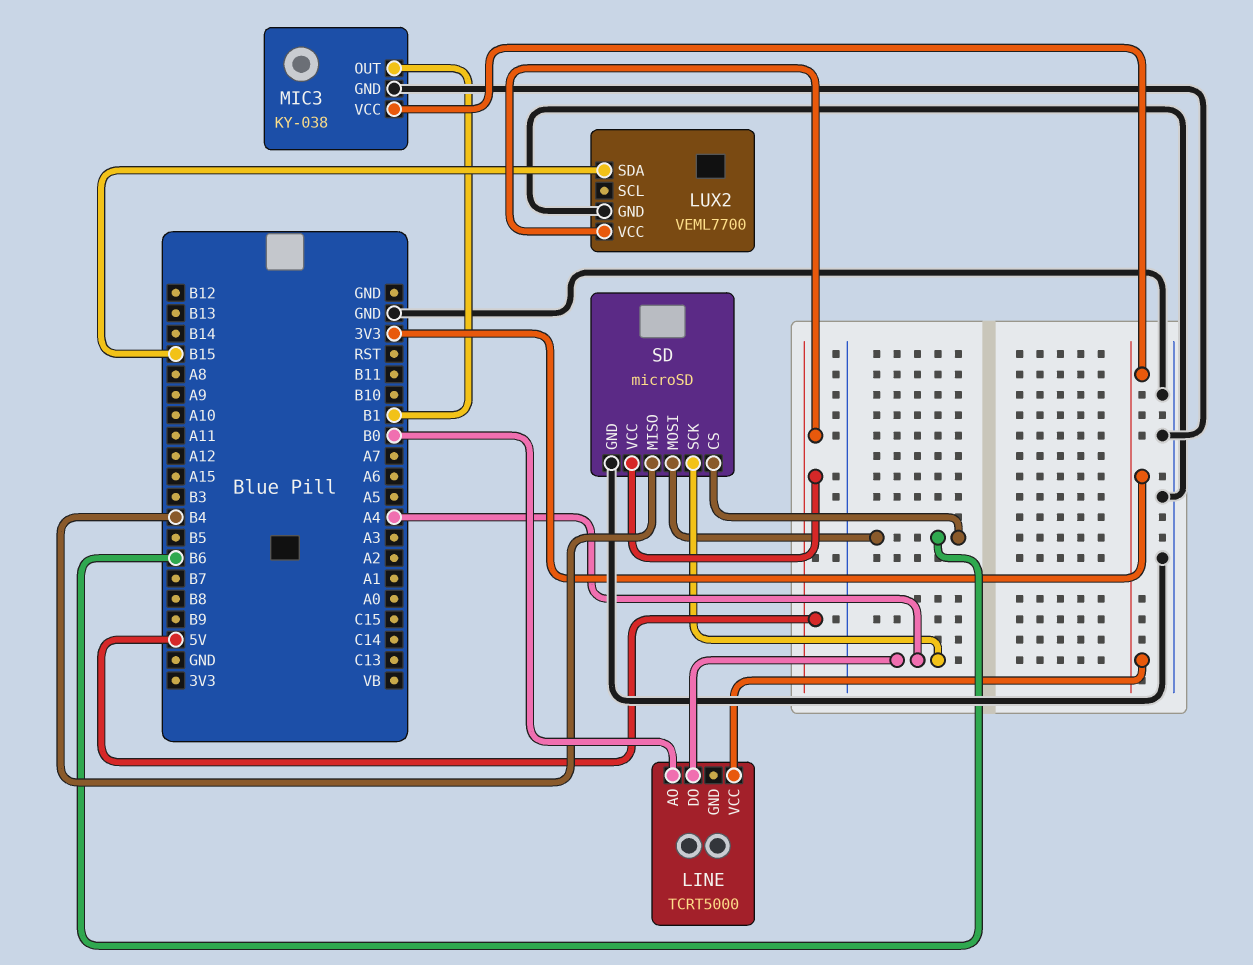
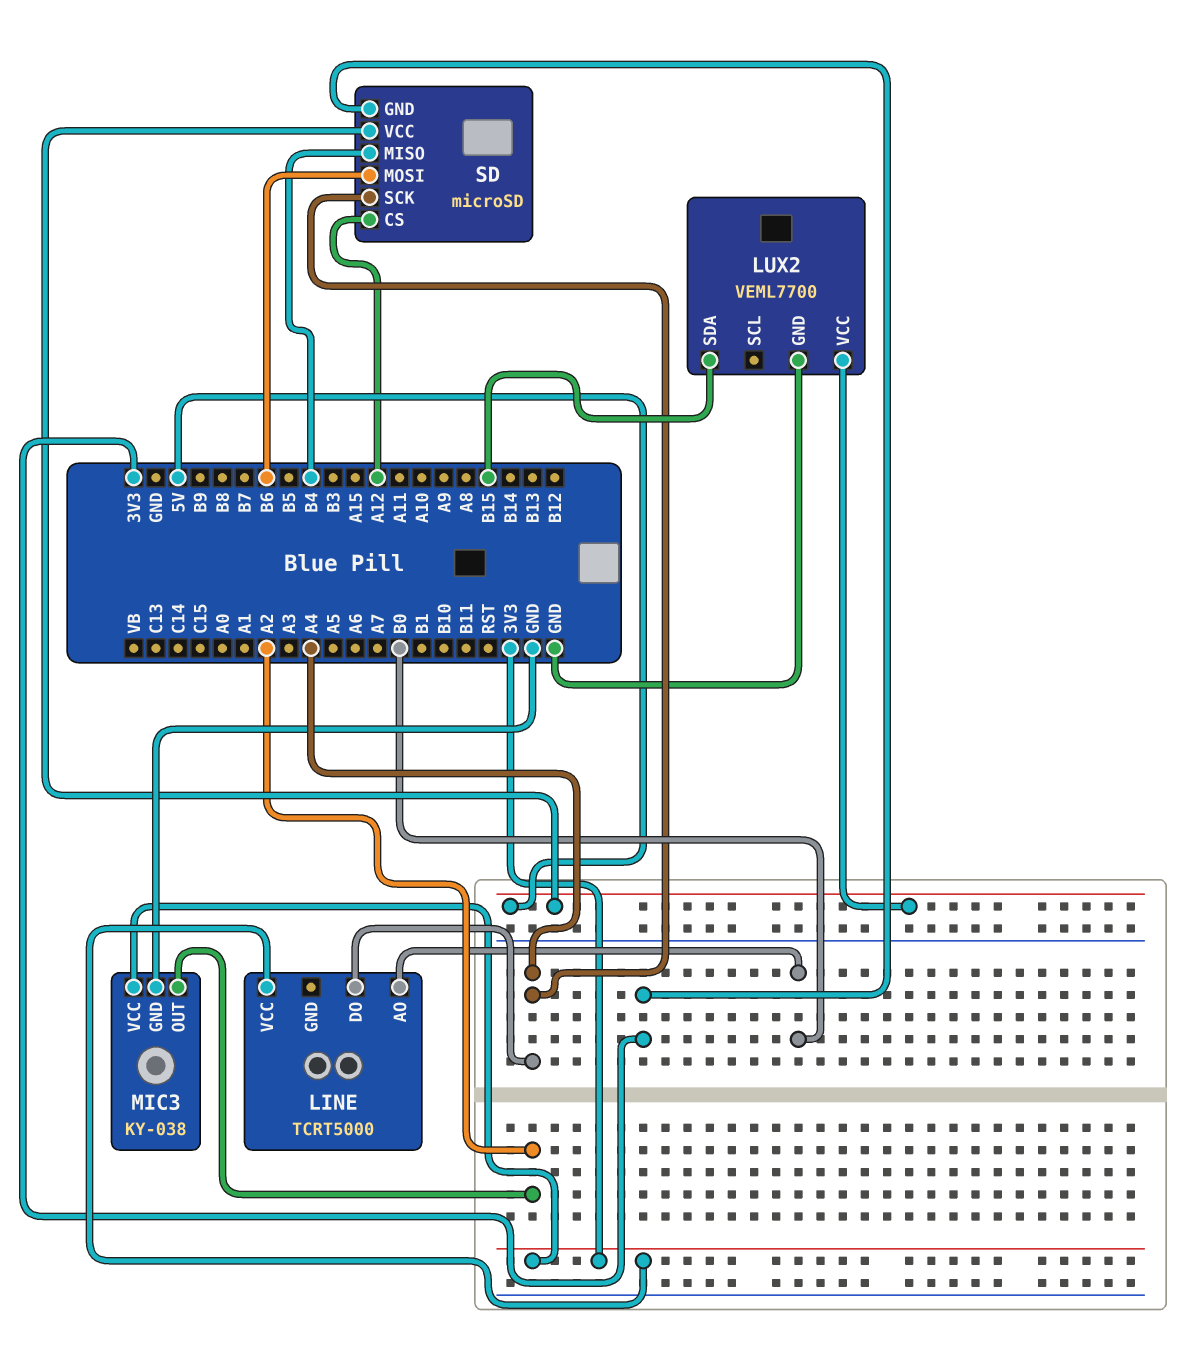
MIC3 pin OUT: B1 -> A2
SD pin CS: B6 -> A12
SD pin GND: GND -> 3V3

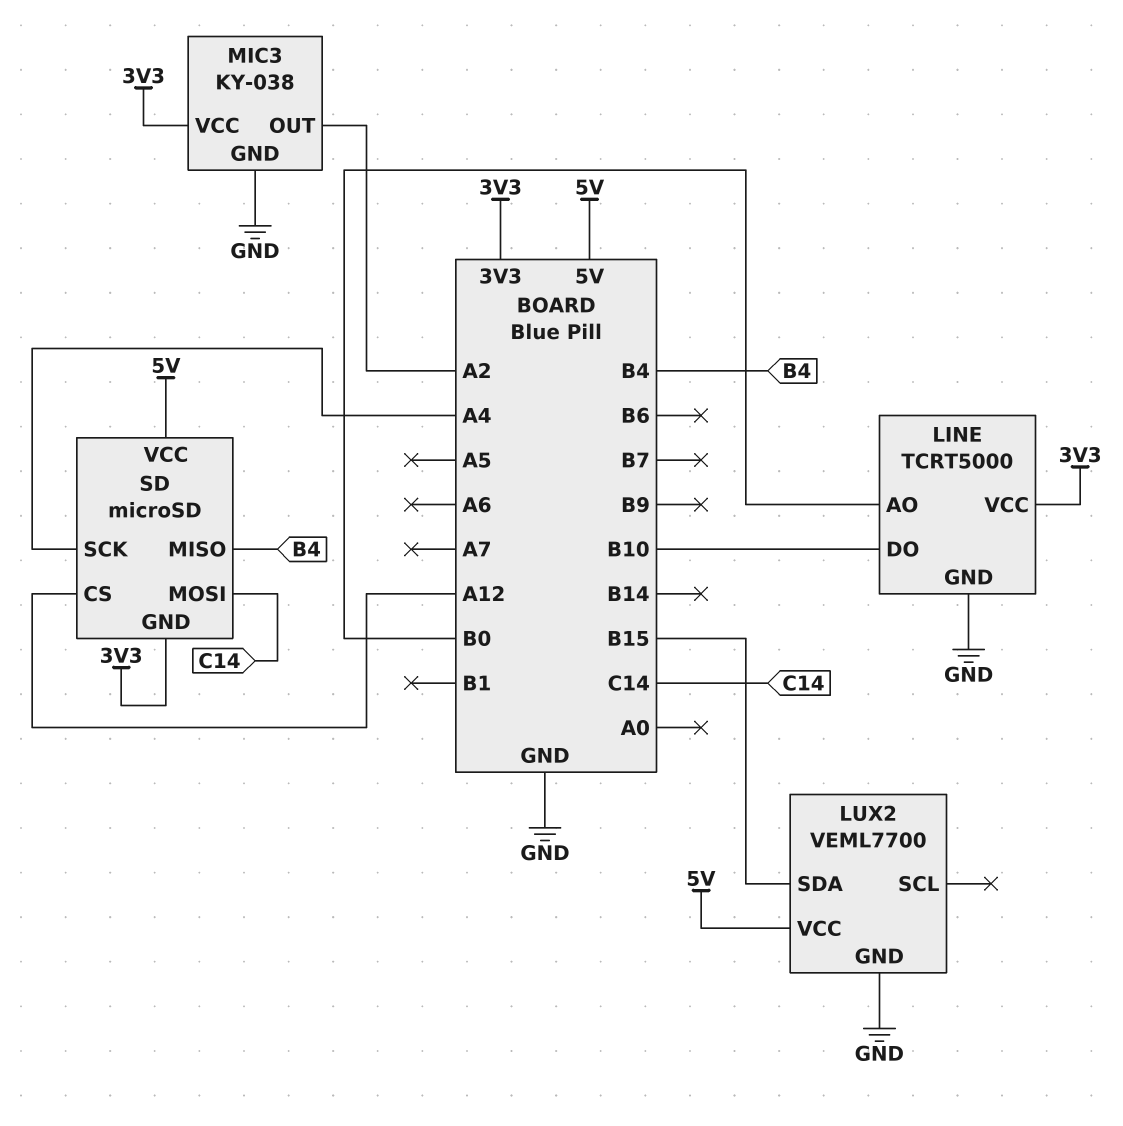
LINE pin DO: A4 -> B10
LINE pin GND: none -> GND
SD pin MOSI: B6 -> C14

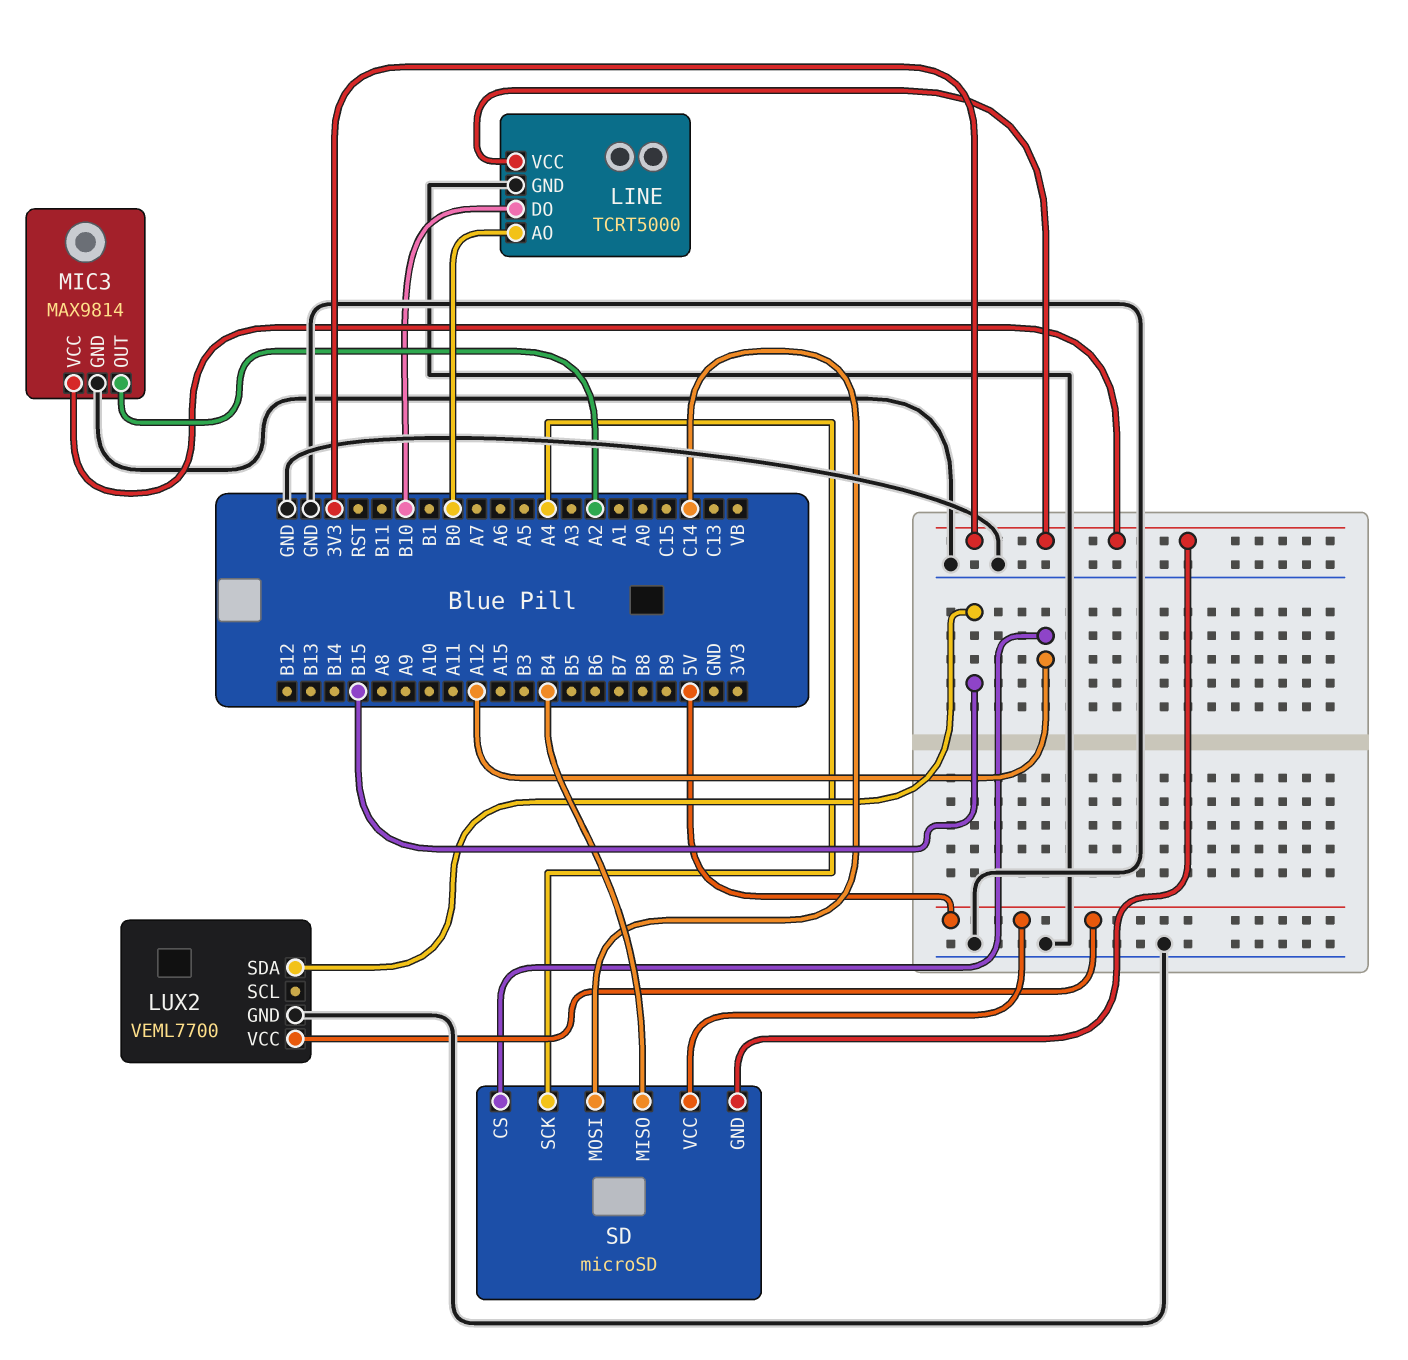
MIC3: KY-038 -> MAX9814

